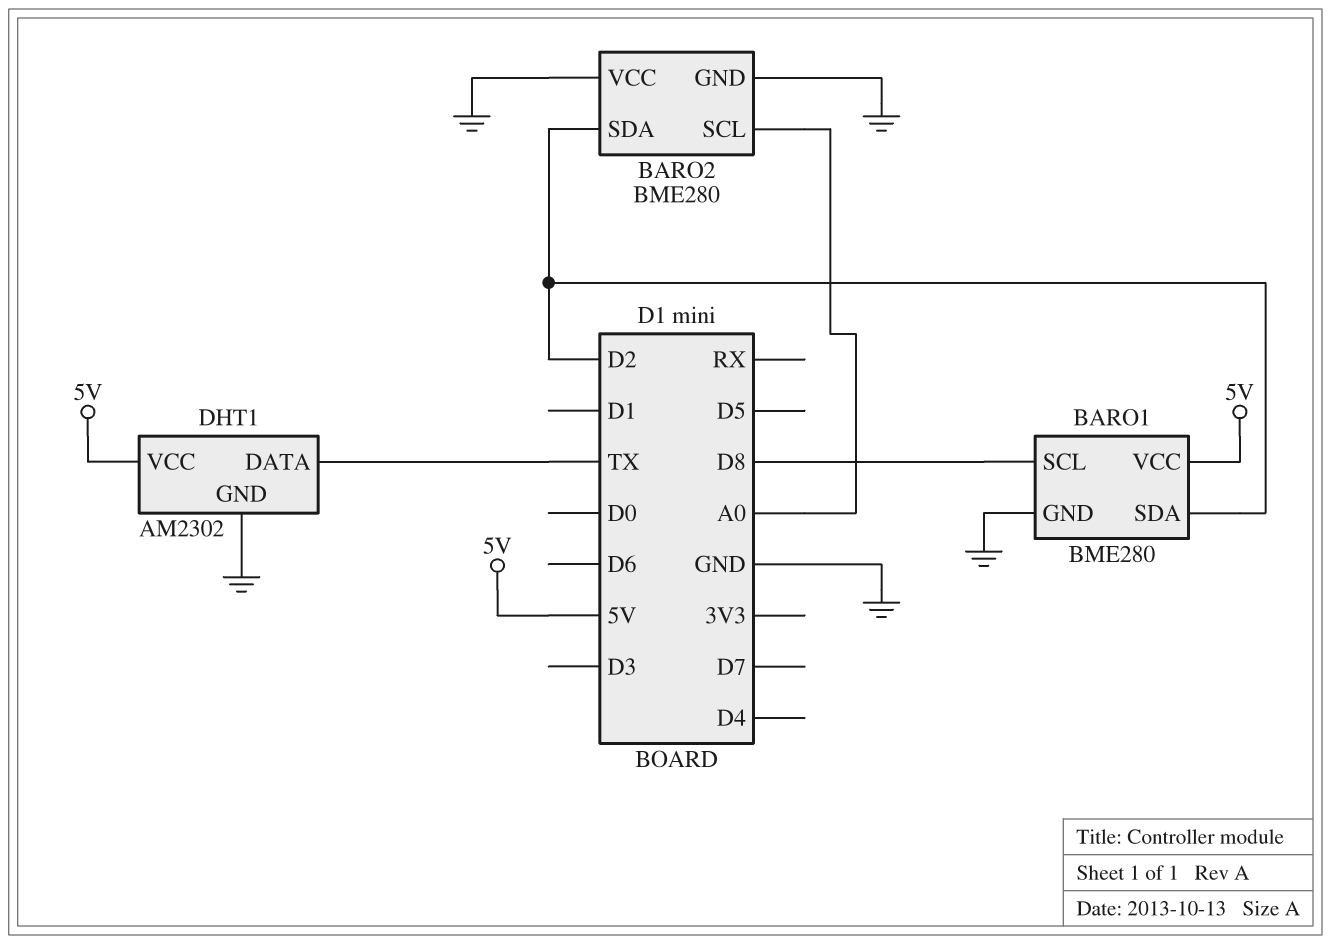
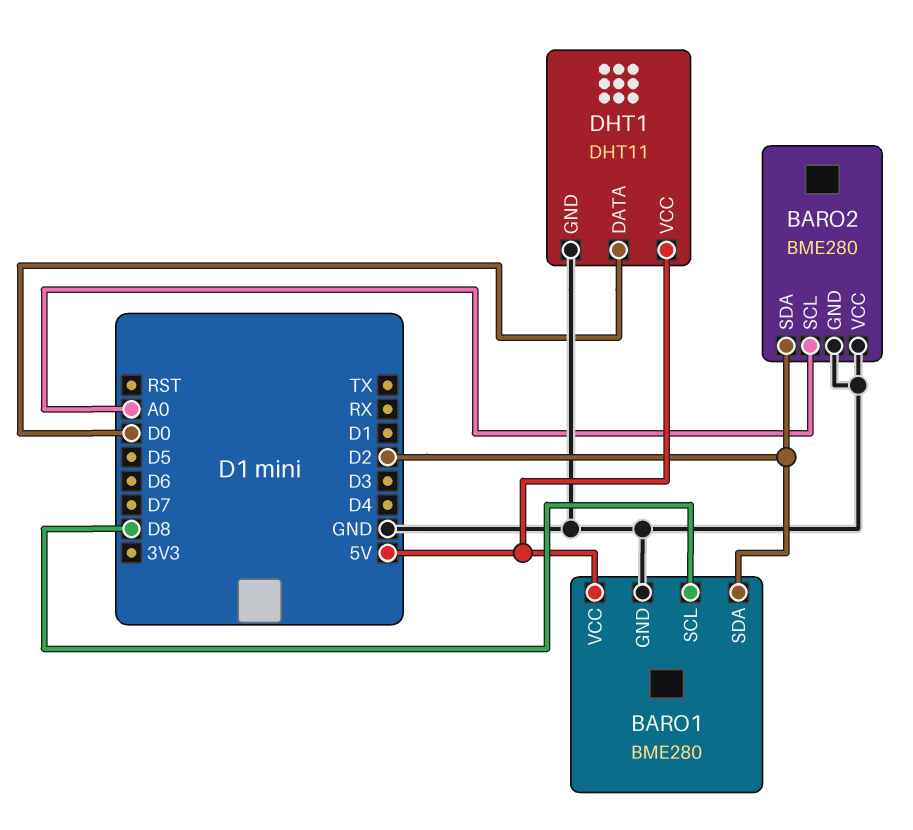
DHT1: AM2302 -> DHT11
DHT1 pin DATA: TX -> D0

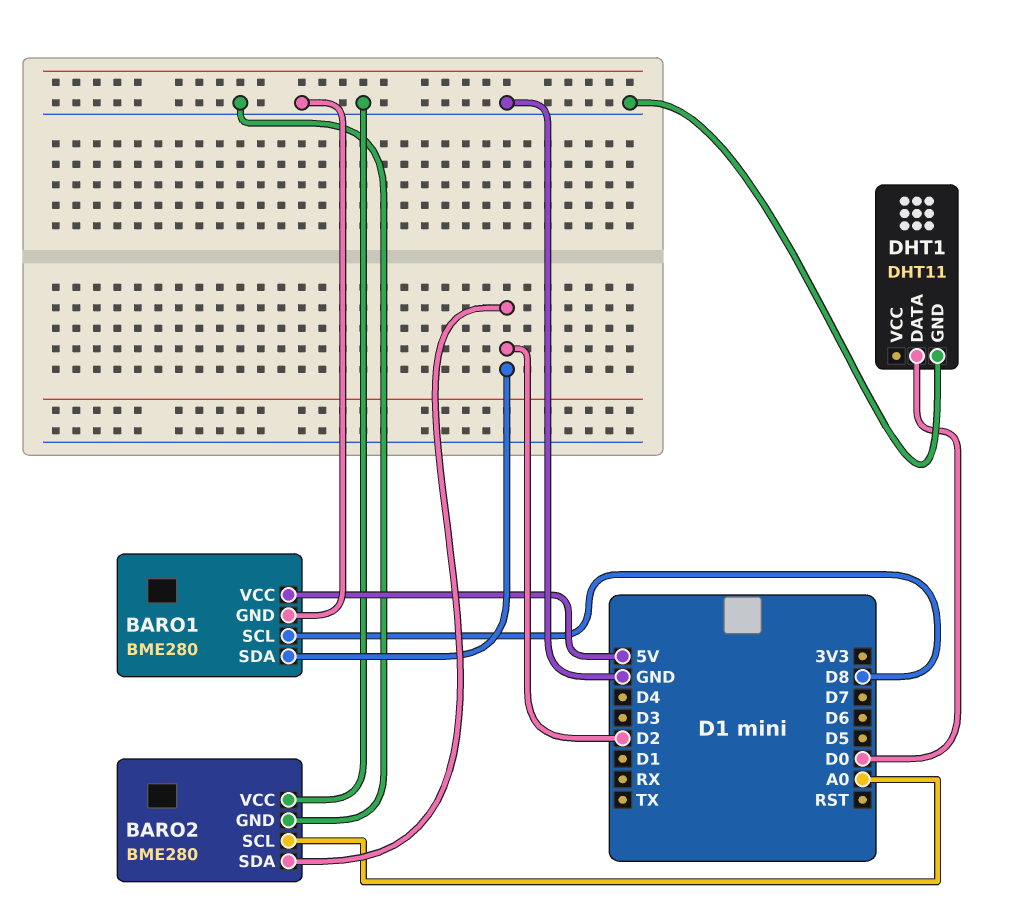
DHT1 pin VCC: 5V -> none

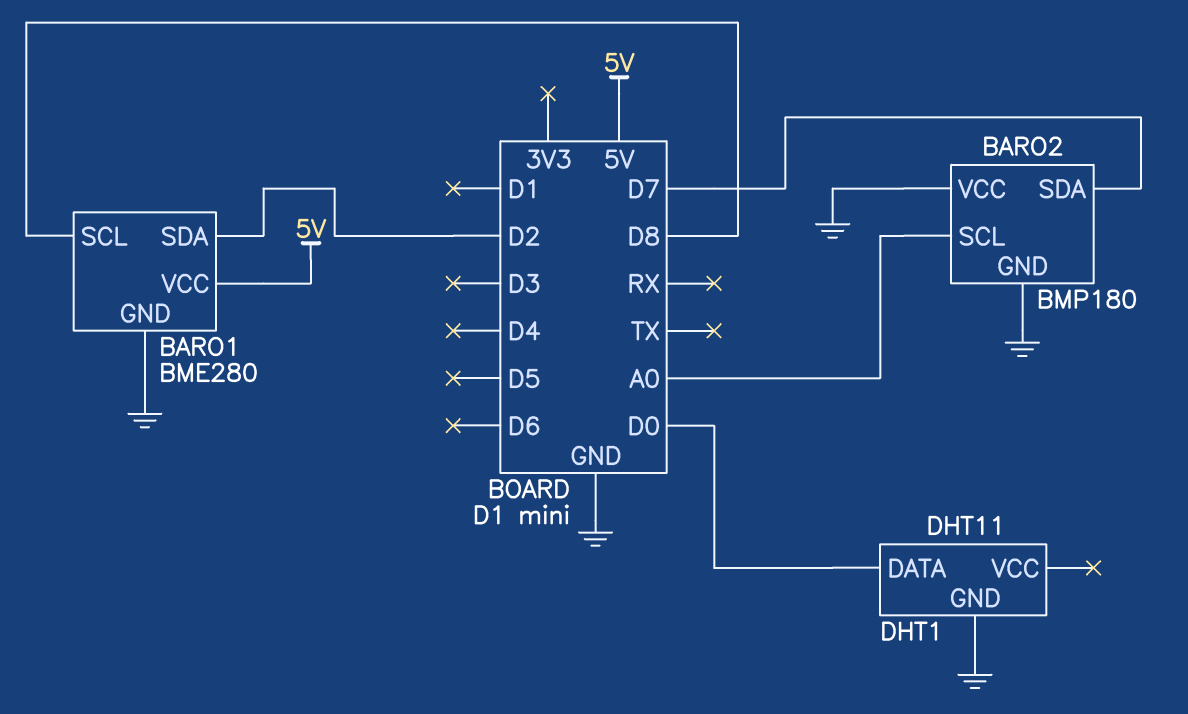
BARO2: BME280 -> BMP180
BARO2 pin SDA: D2 -> D7

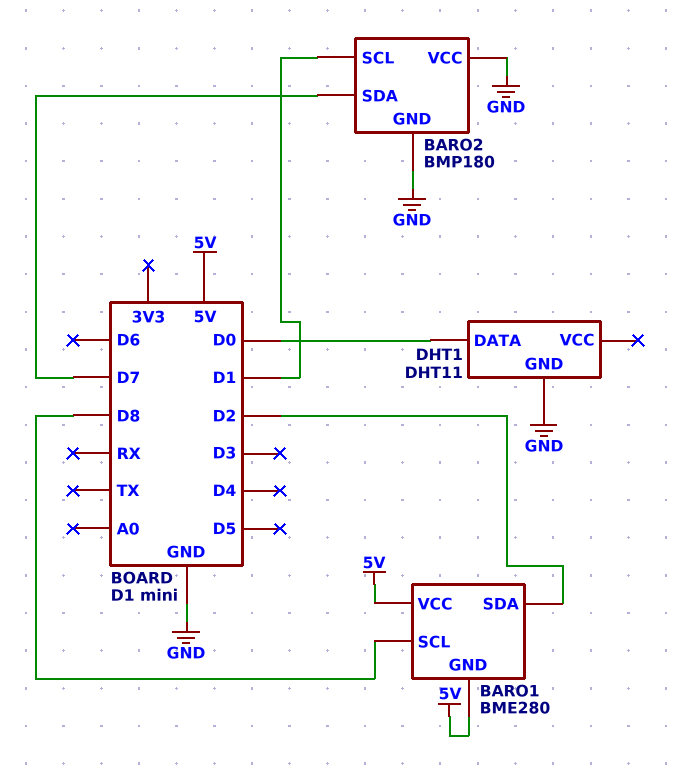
BARO1 pin GND: GND -> 5V
BARO2 pin SCL: A0 -> D1

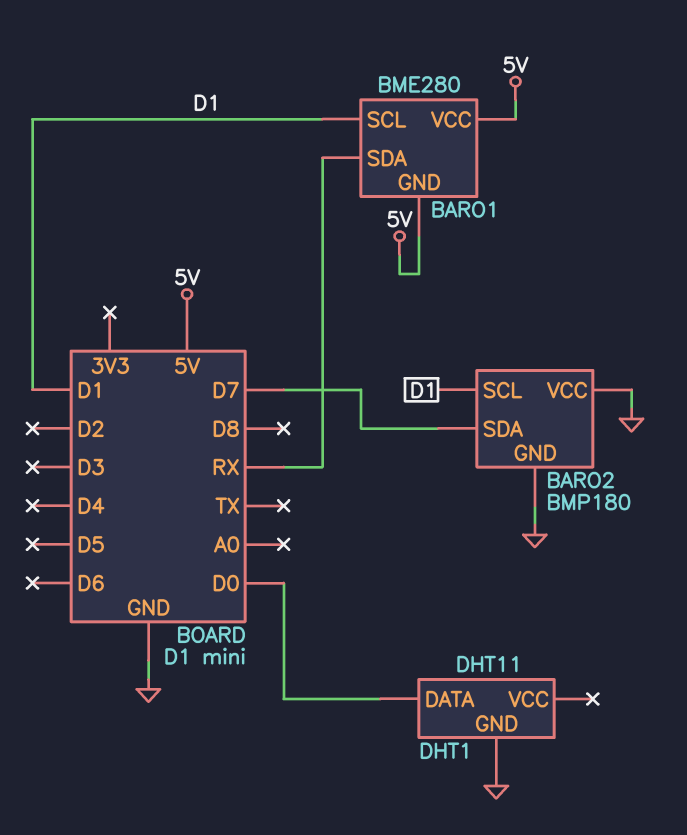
BARO1 pin SCL: D8 -> D1
BARO1 pin SDA: D2 -> RX

